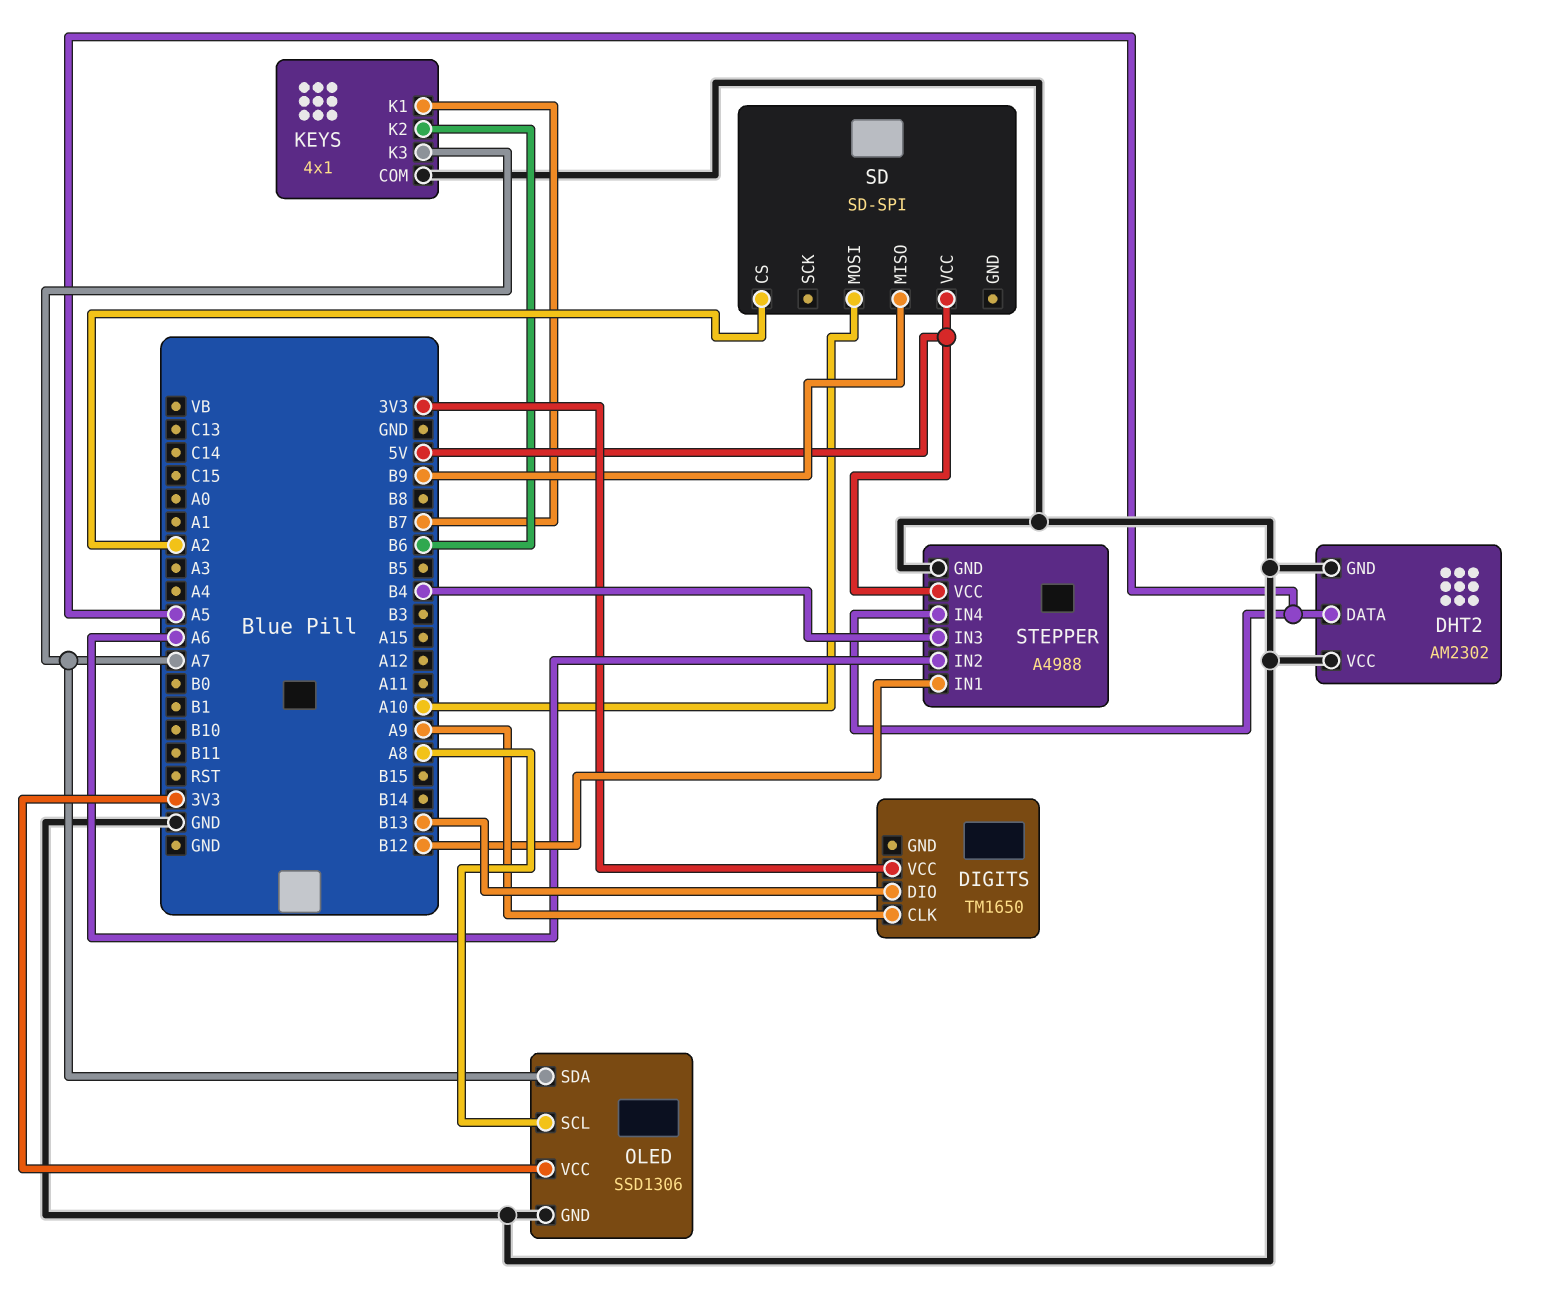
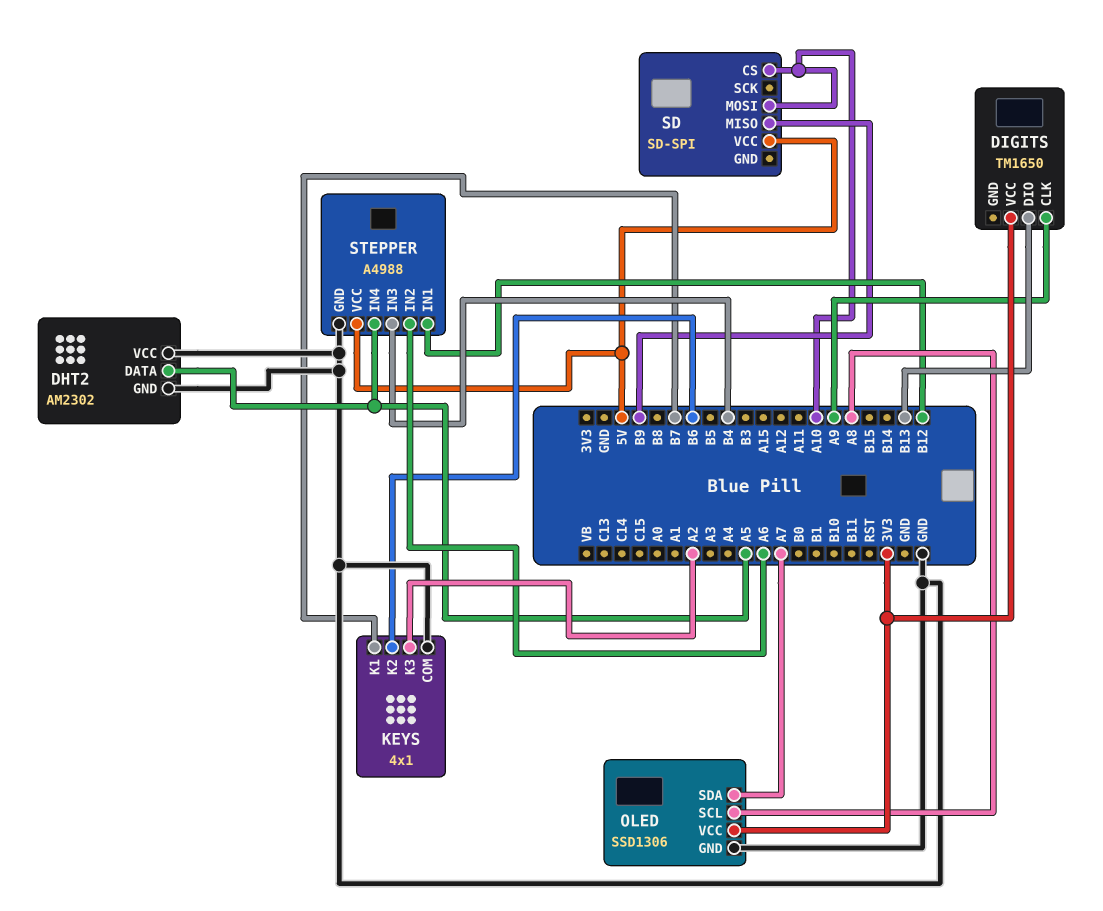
KEYS pin K3: A7 -> A2
SD pin CS: A2 -> A10

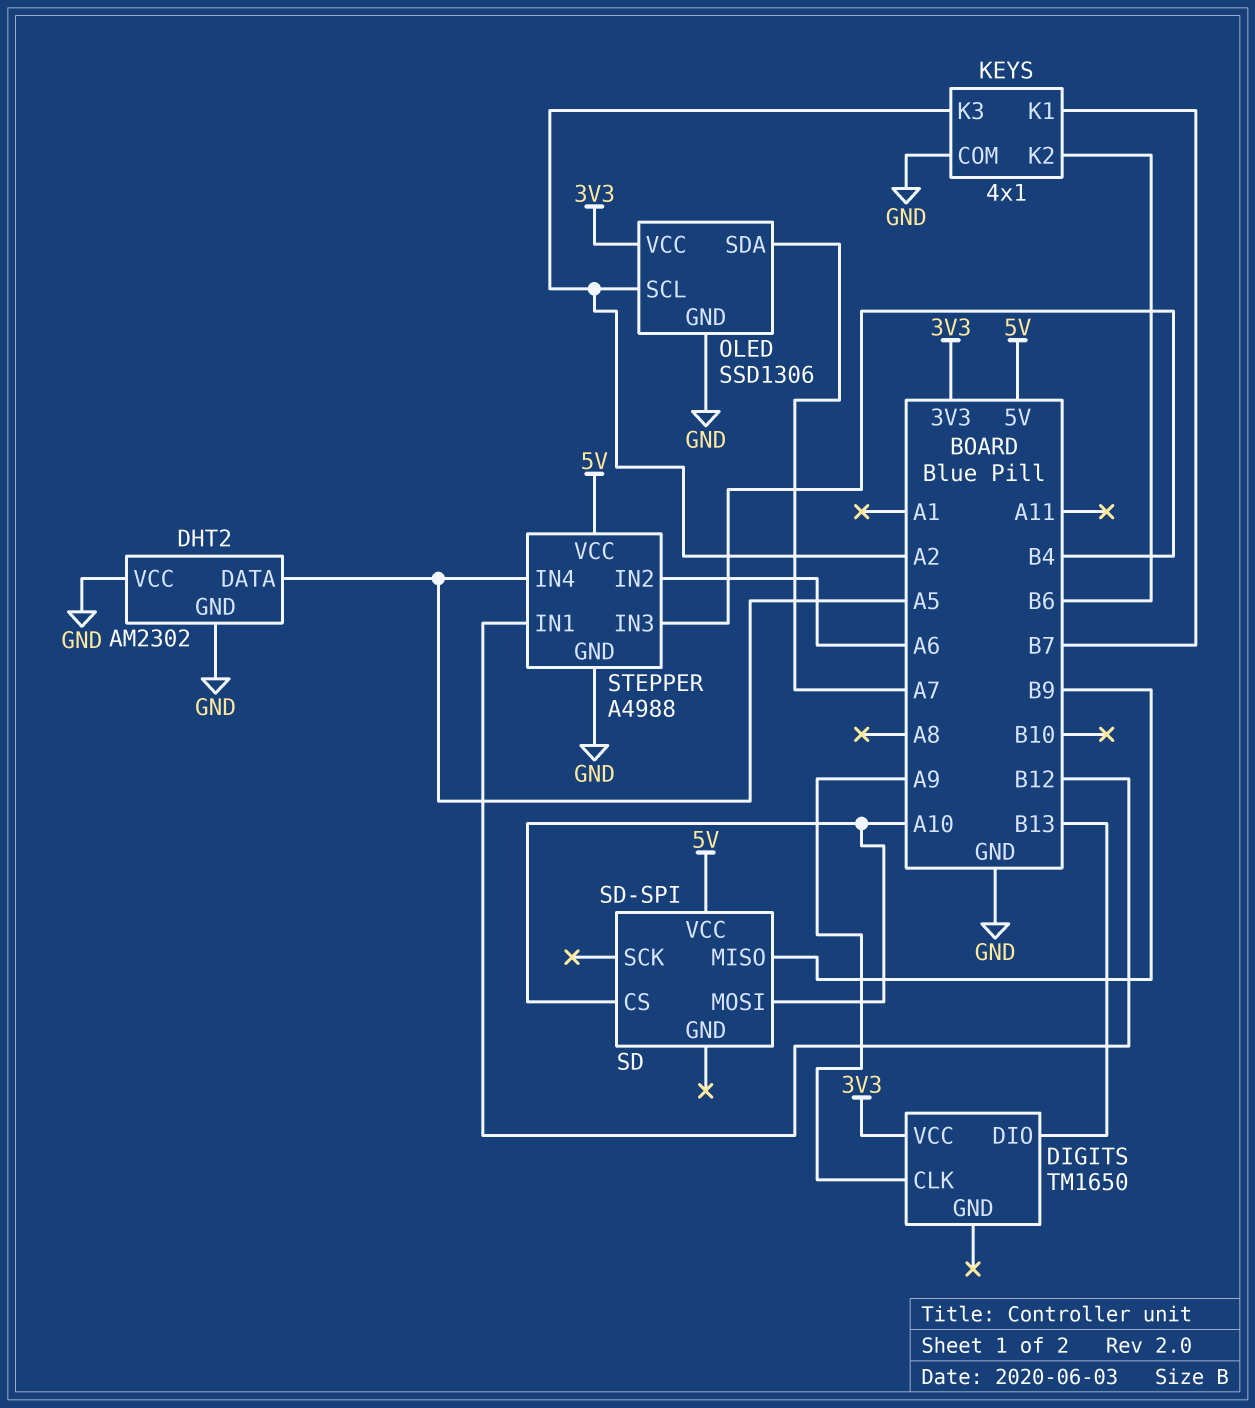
OLED pin SCL: A8 -> A2

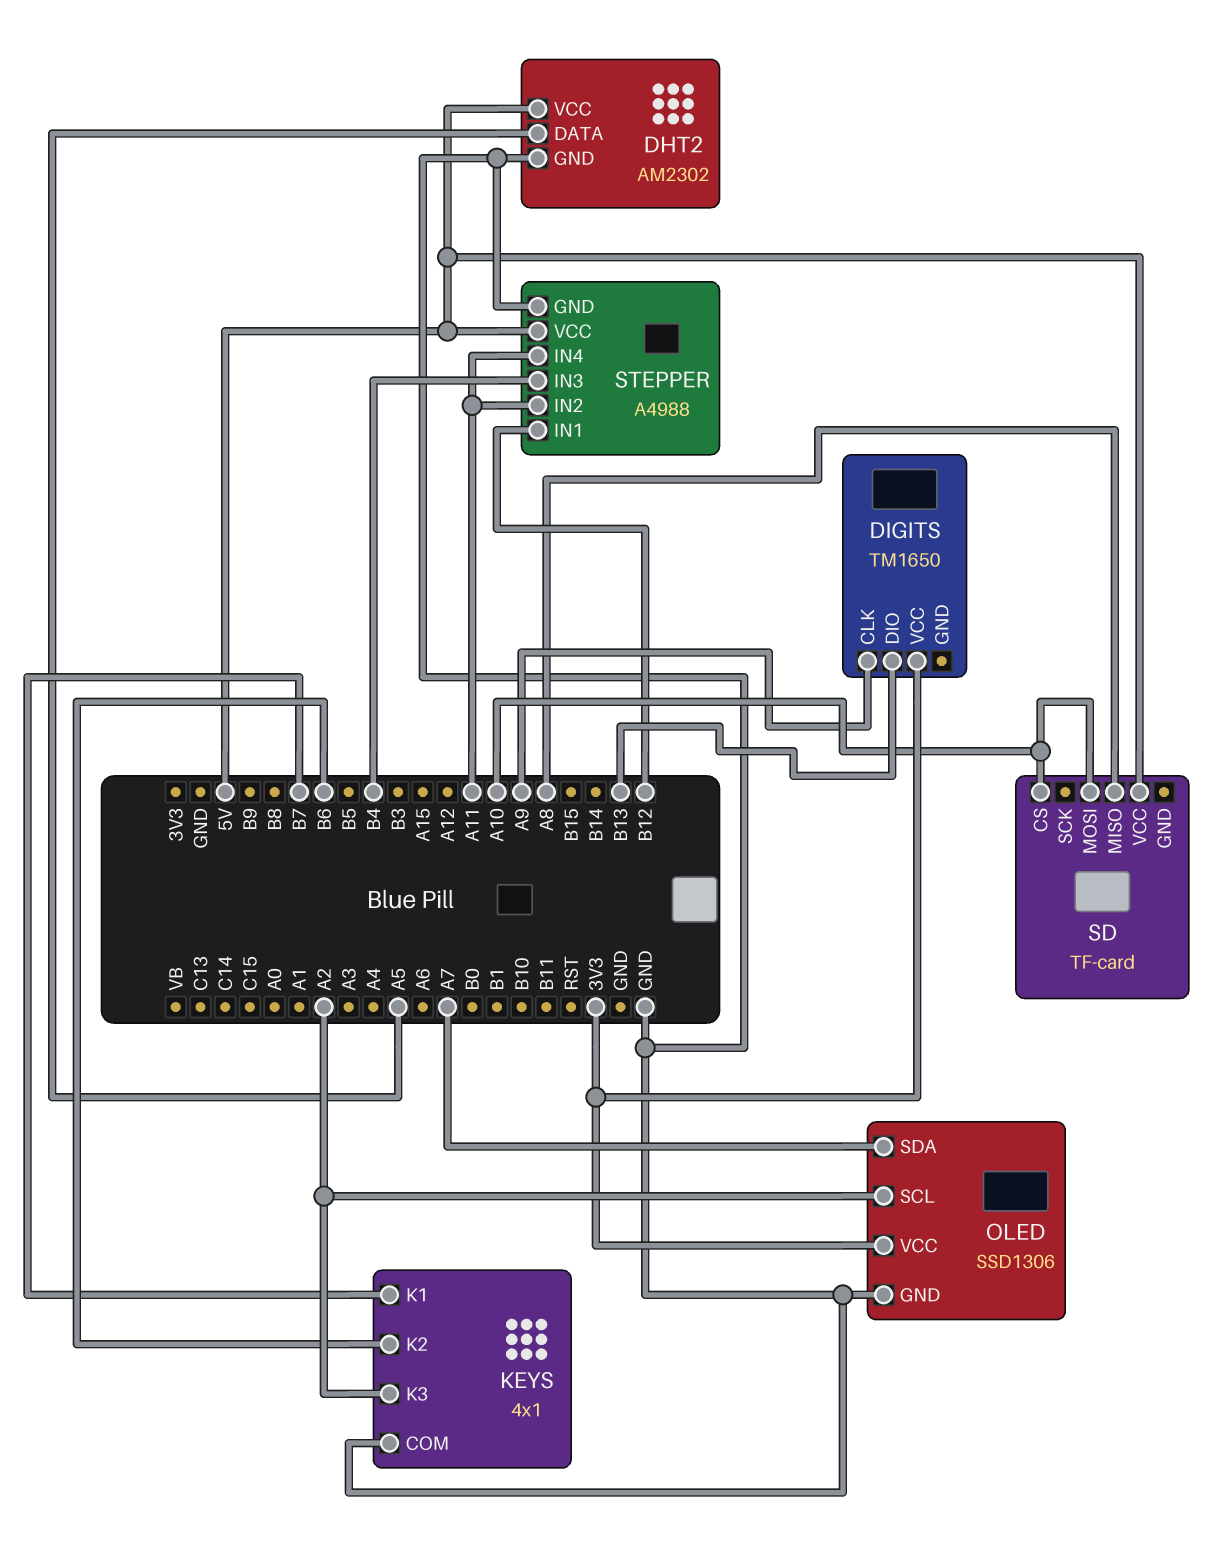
DHT2 pin VCC: GND -> 5V
SD: SD-SPI -> TF-card
SD pin MISO: B9 -> A8
STEPPER pin IN2: A6 -> A11
STEPPER pin IN4: A5 -> A11

